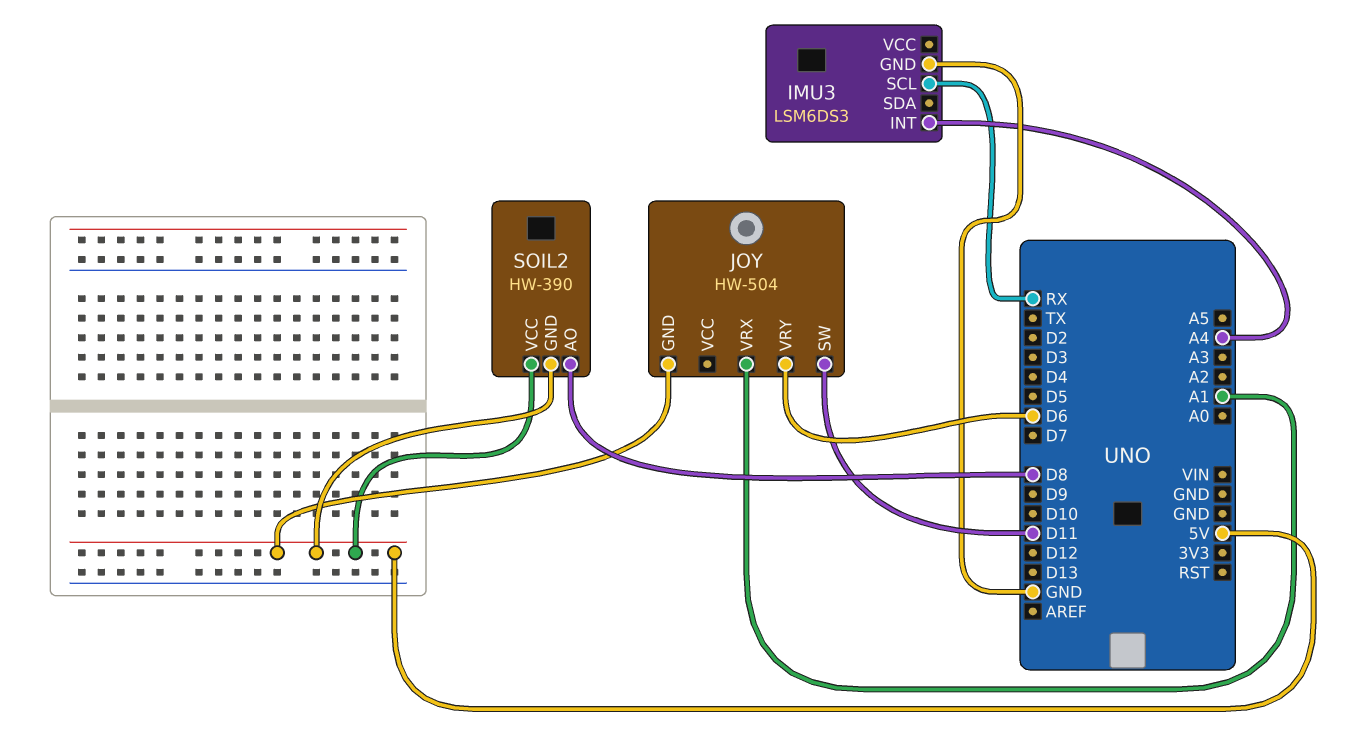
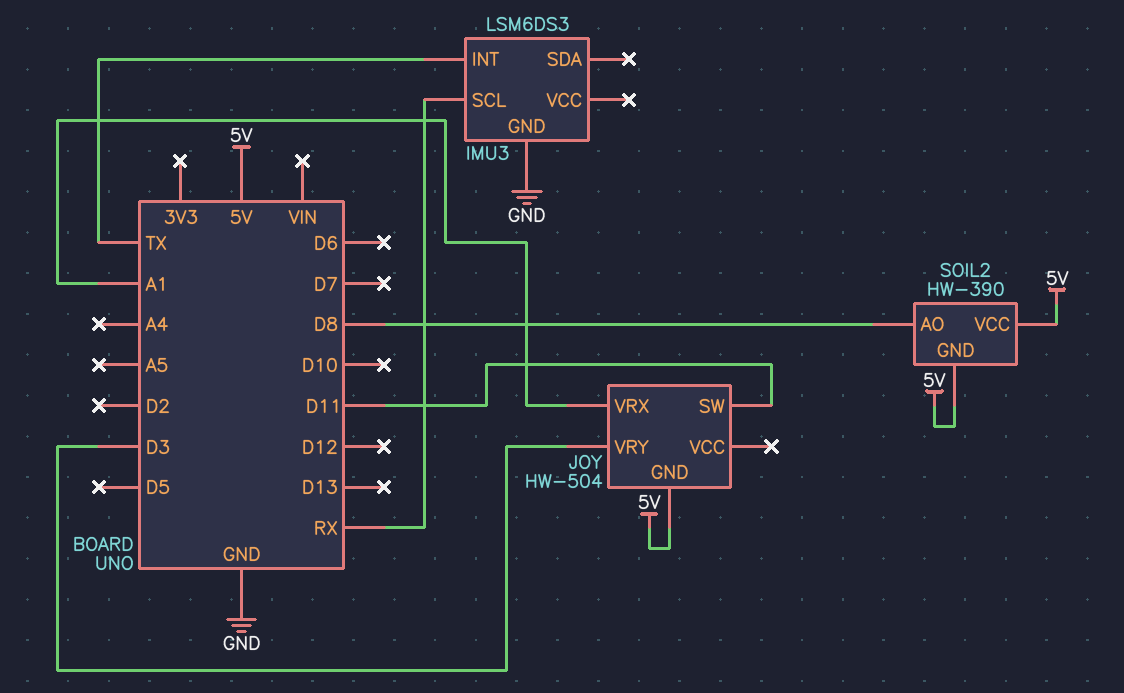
IMU3 pin INT: A4 -> TX
JOY pin VRY: D6 -> D3

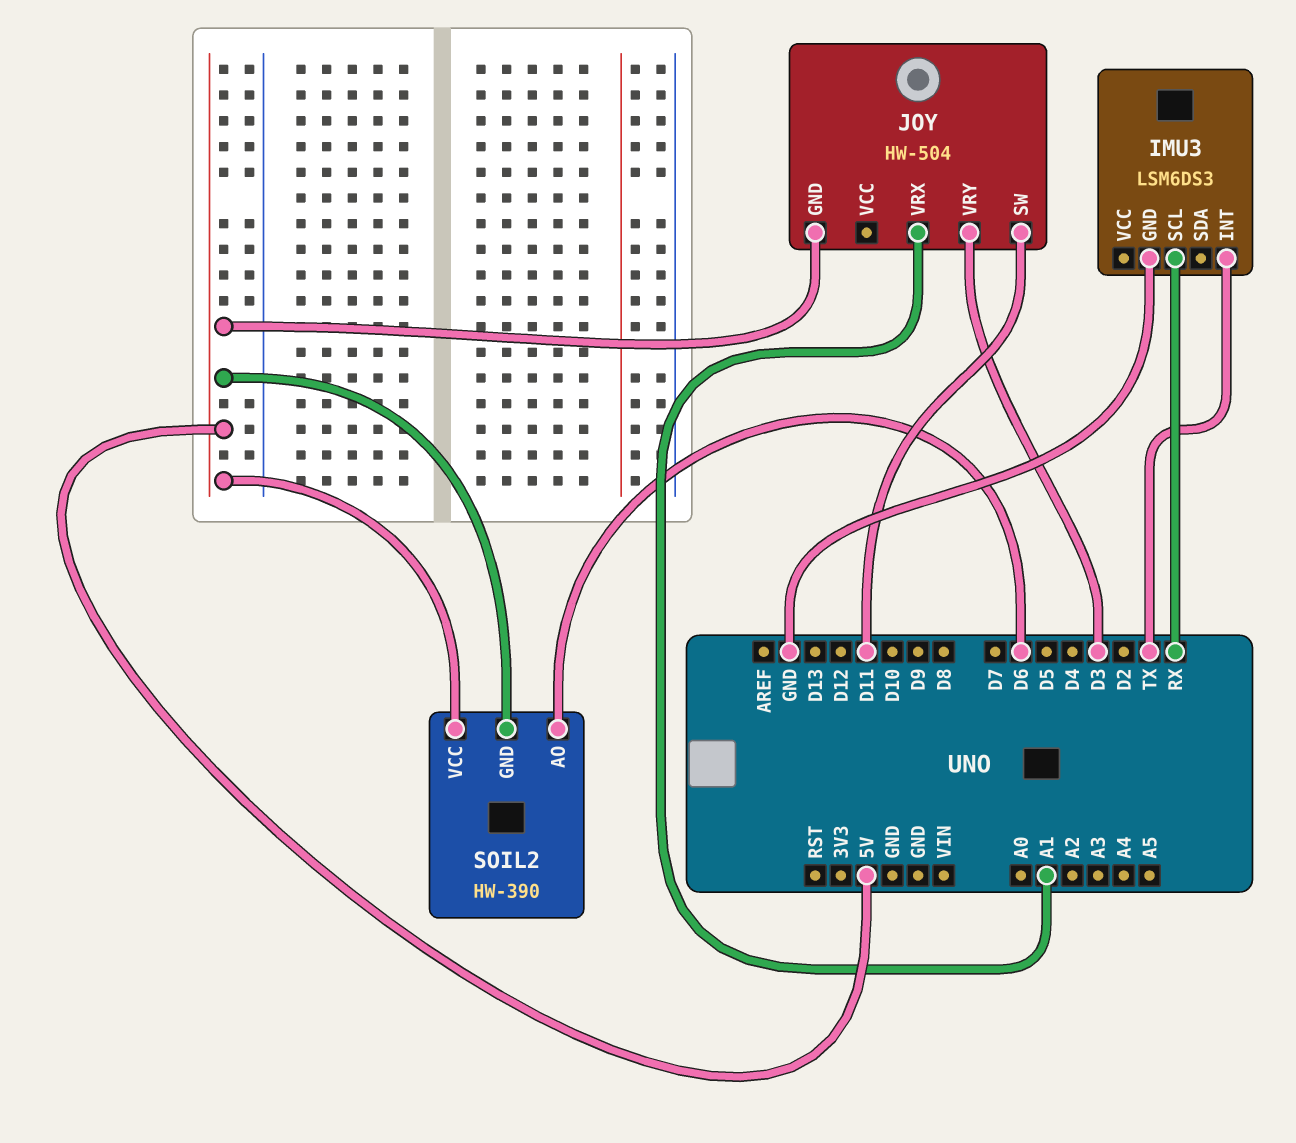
SOIL2 pin AO: D8 -> D6

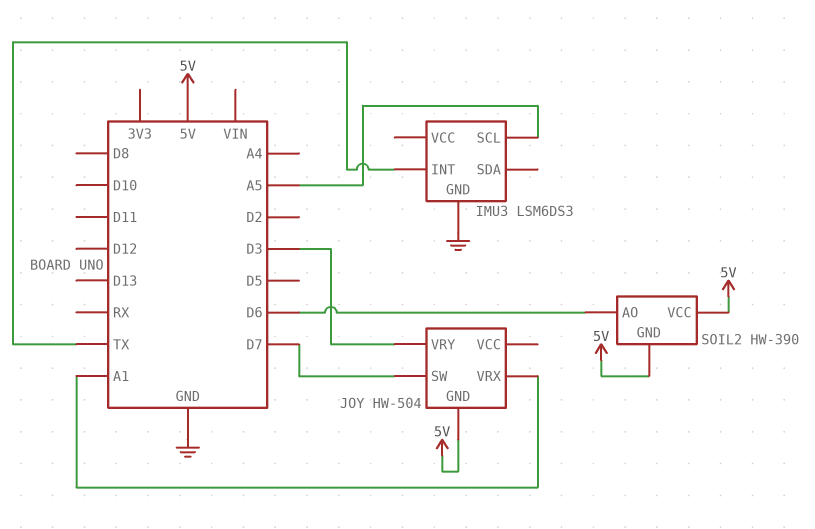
IMU3 pin SCL: RX -> A5
JOY pin SW: D11 -> D7

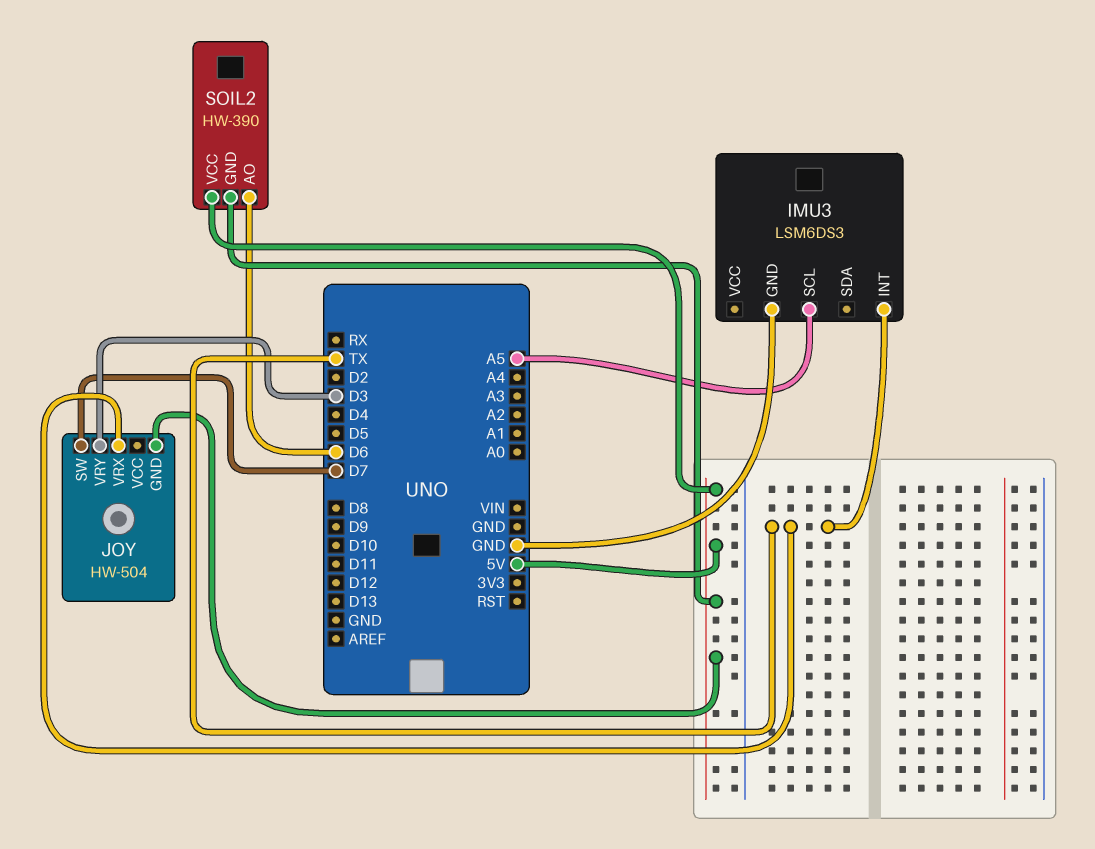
JOY pin VRX: A1 -> TX

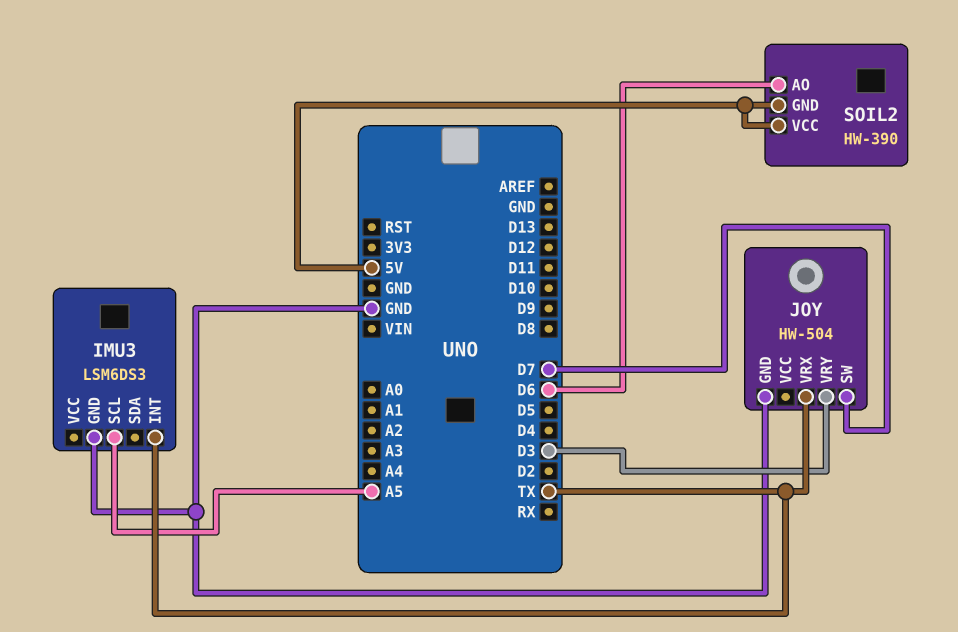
JOY pin GND: 5V -> GND

